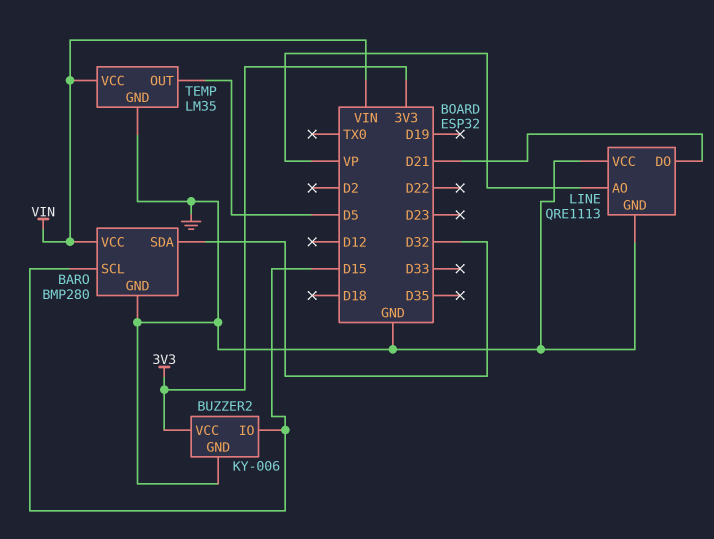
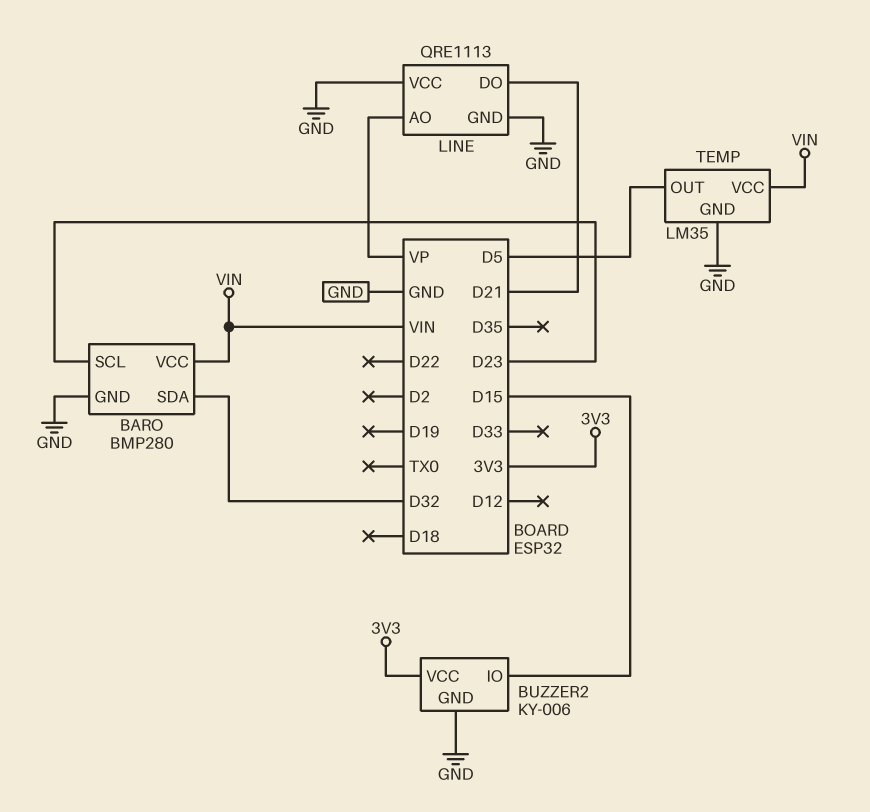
BARO pin SCL: D15 -> D23

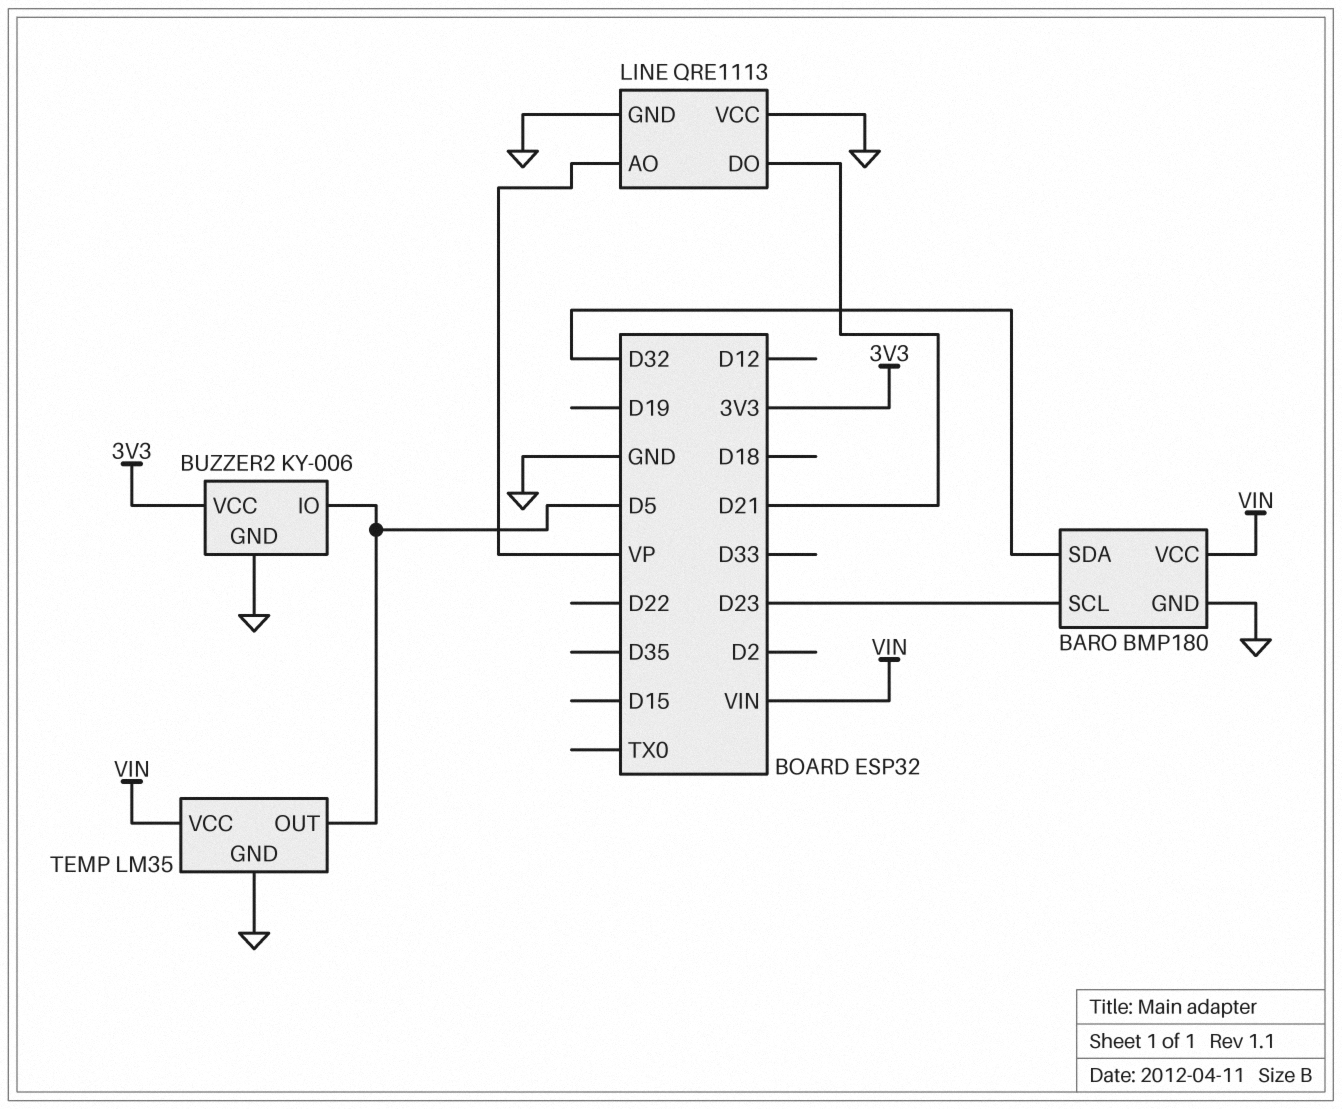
BARO: BMP280 -> BMP180
BUZZER2 pin IO: D15 -> D5

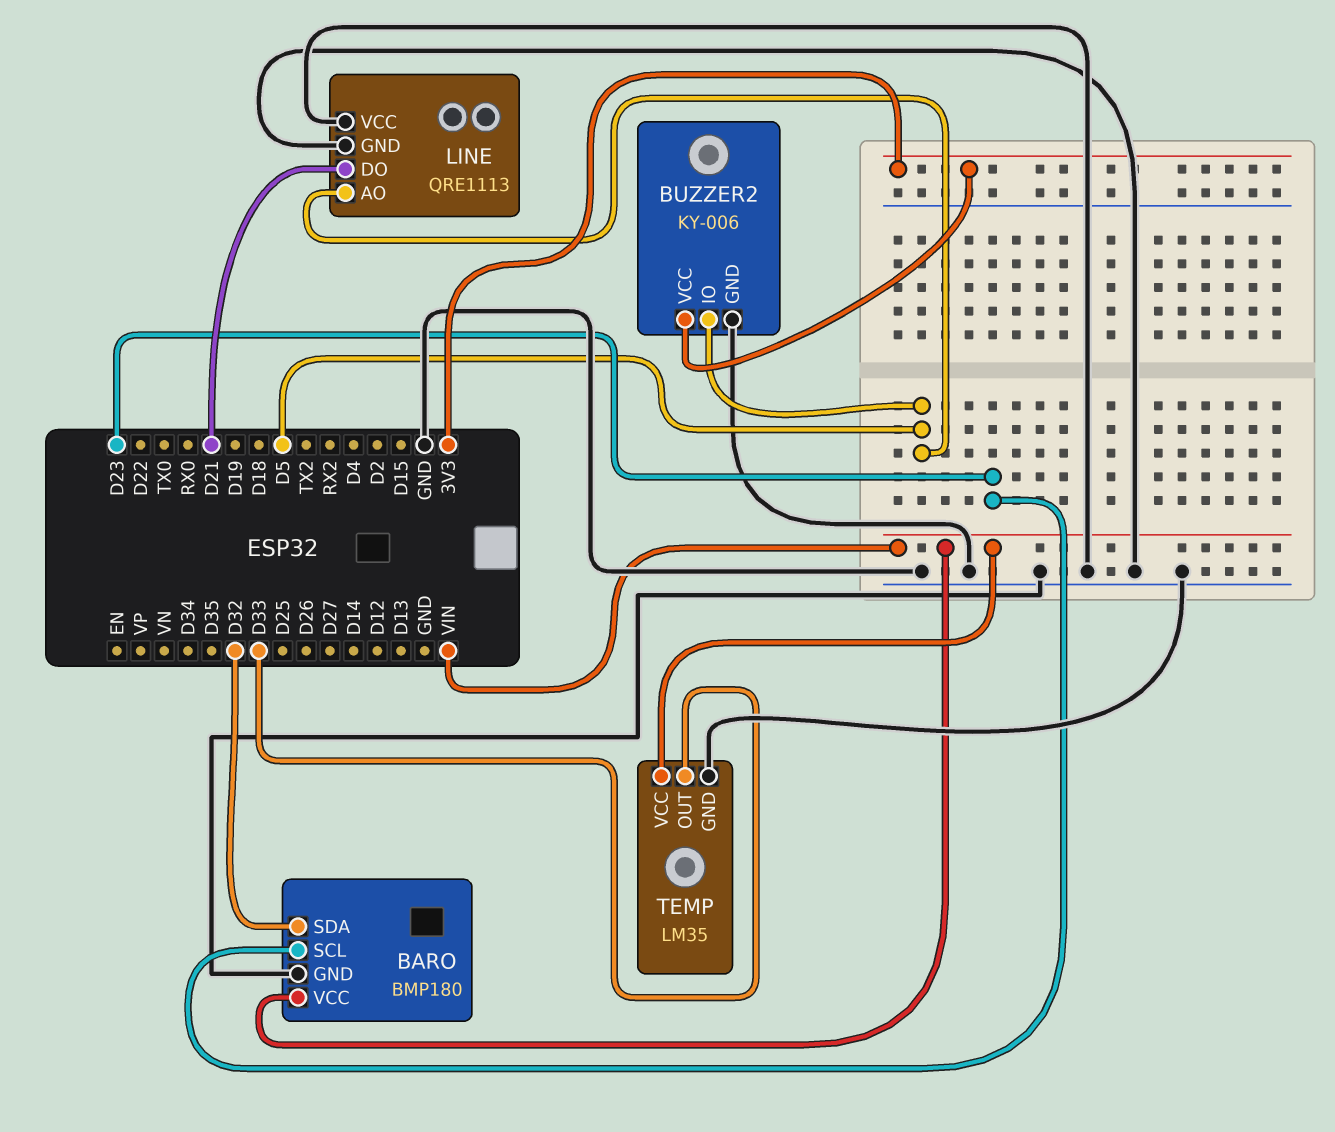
LINE pin AO: VP -> D5
TEMP pin OUT: D5 -> D33

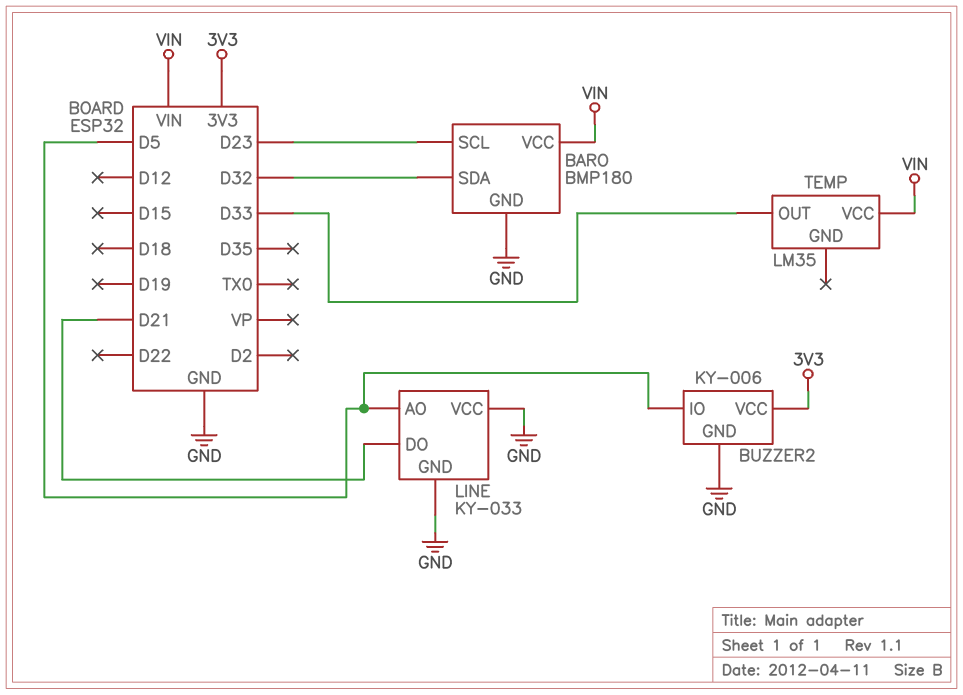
LINE: QRE1113 -> KY-033
TEMP pin GND: GND -> none

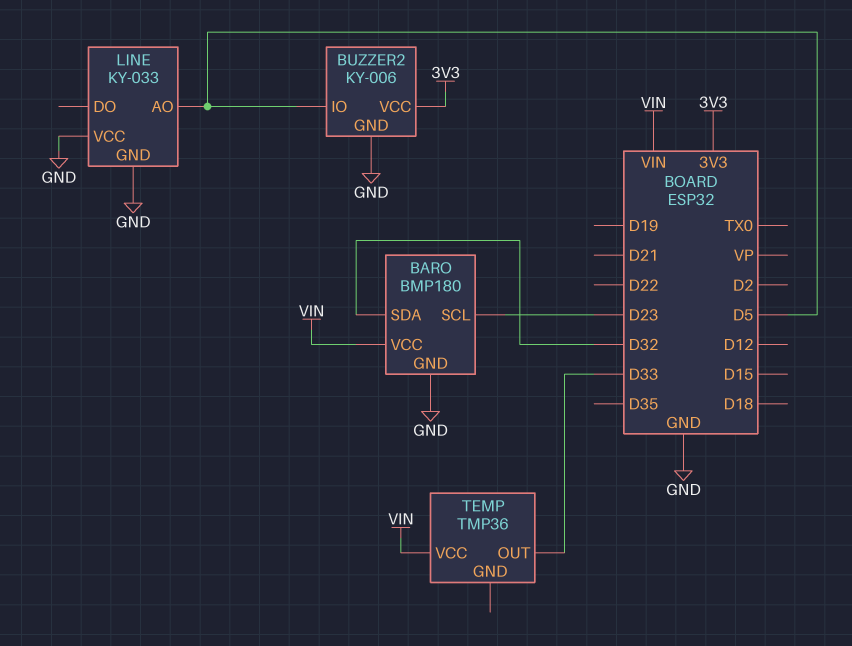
LINE pin DO: D21 -> none
TEMP: LM35 -> TMP36

